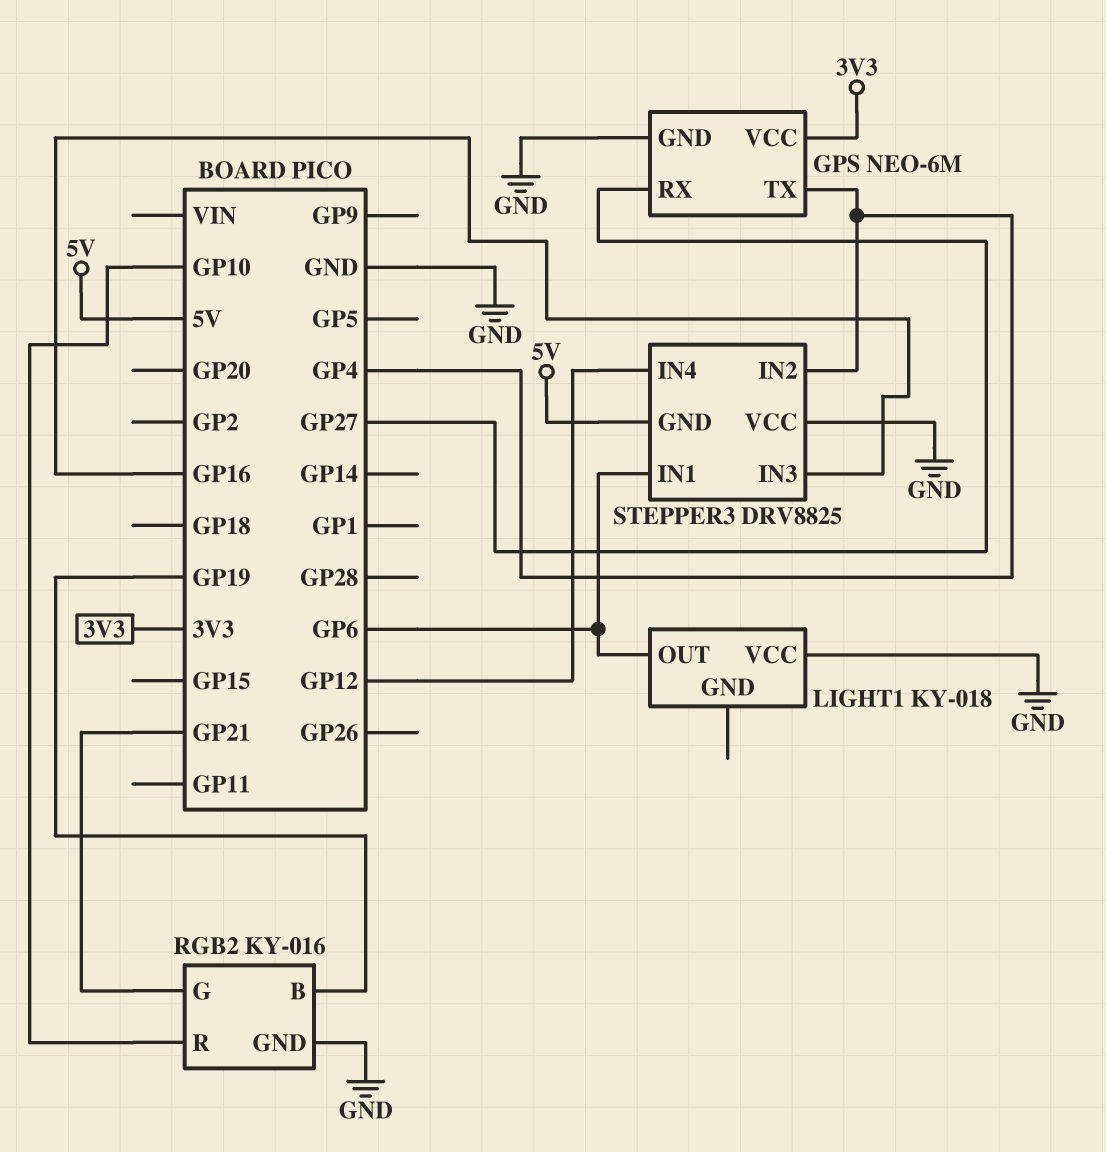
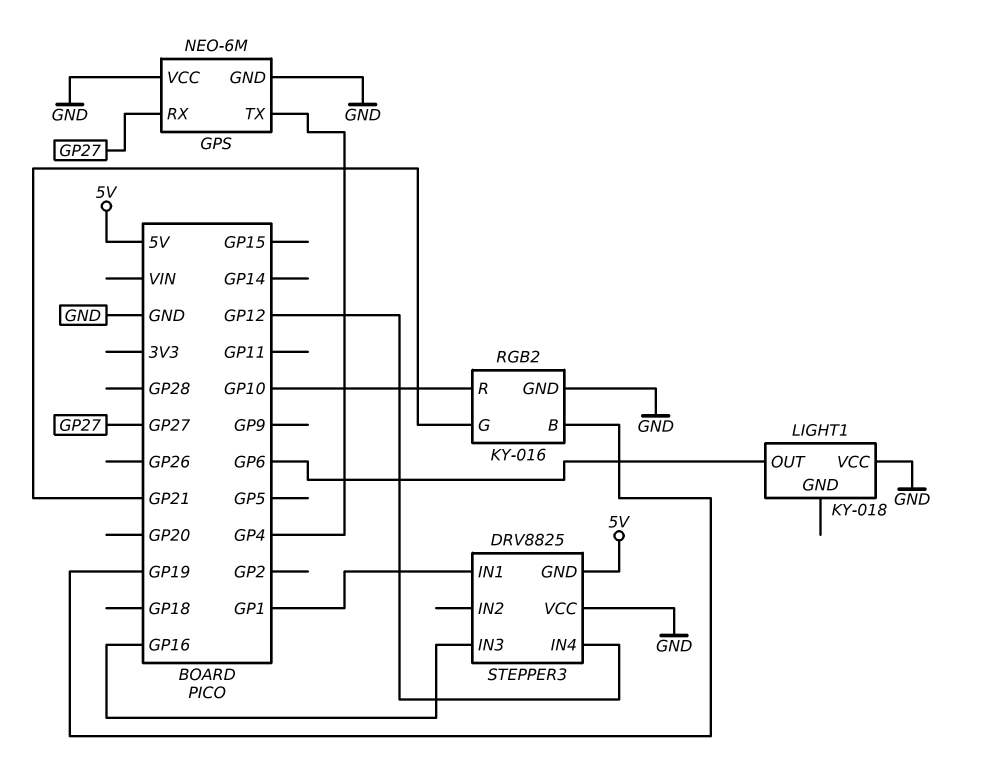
GPS pin VCC: 3V3 -> GND
STEPPER3 pin IN1: GP6 -> GP1
STEPPER3 pin IN2: GP4 -> none

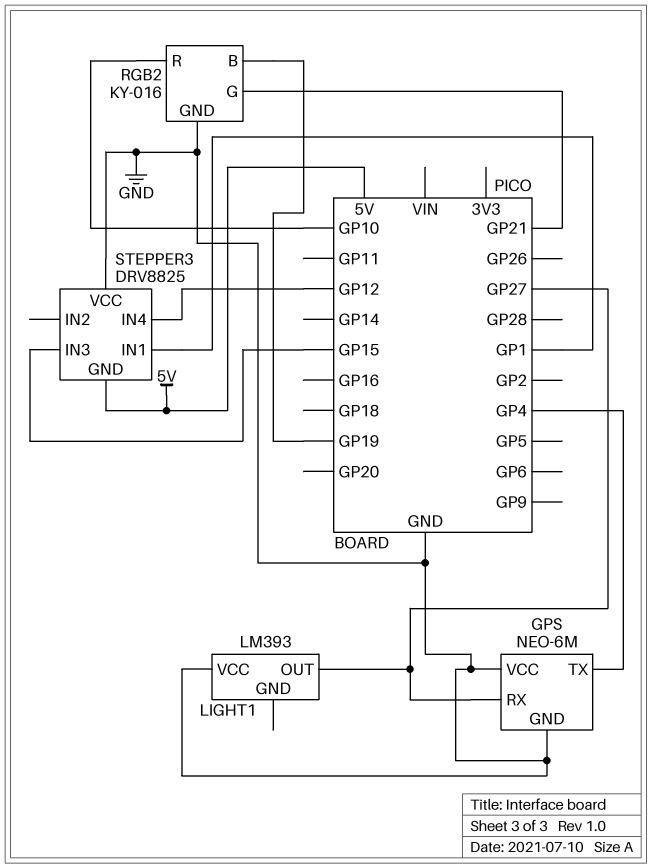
LIGHT1: KY-018 -> LM393
LIGHT1 pin OUT: GP6 -> GP27
STEPPER3 pin IN3: GP16 -> GP15

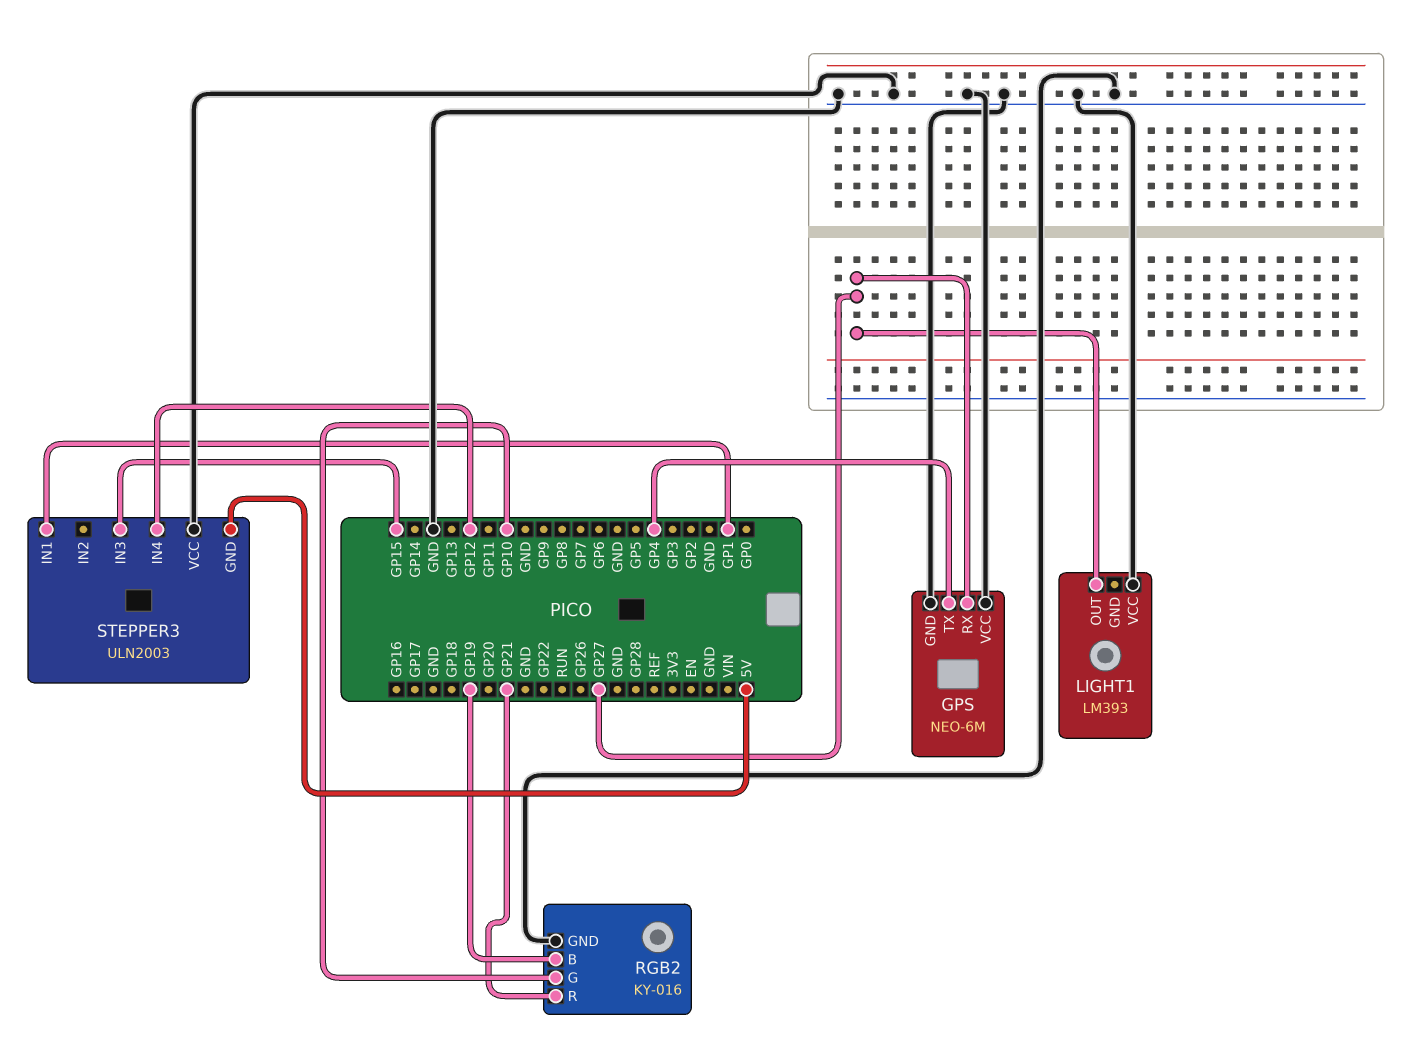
RGB2 pin G: GP21 -> GP10
RGB2 pin R: GP10 -> GP21
STEPPER3: DRV8825 -> ULN2003

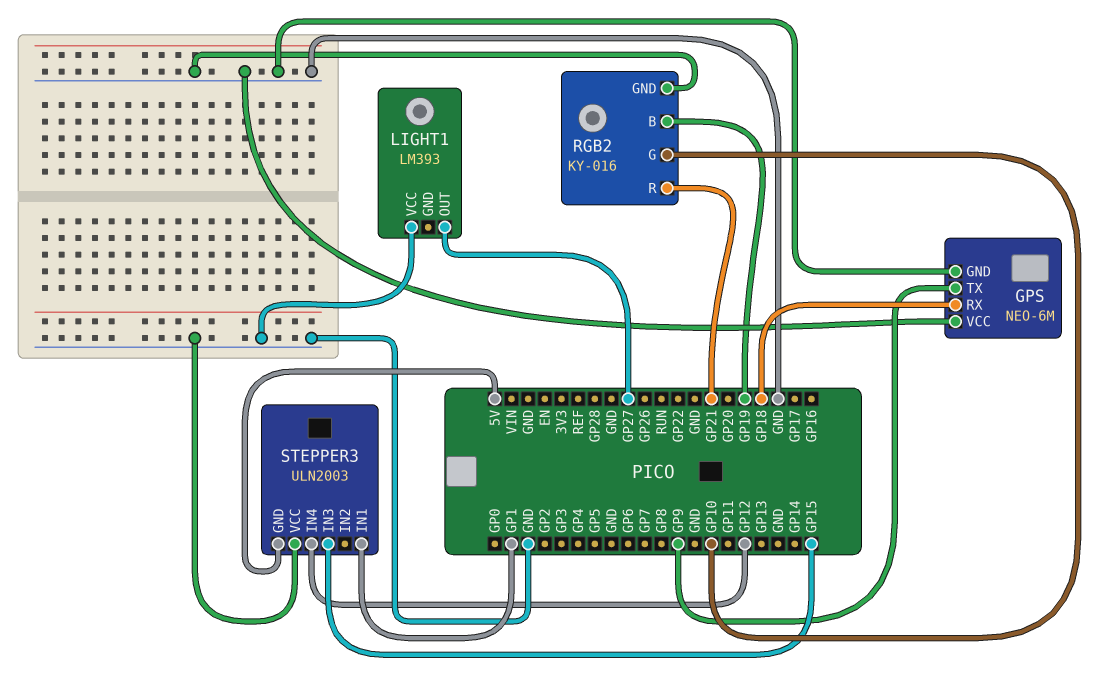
GPS pin RX: GP27 -> GP18
GPS pin TX: GP4 -> GP9

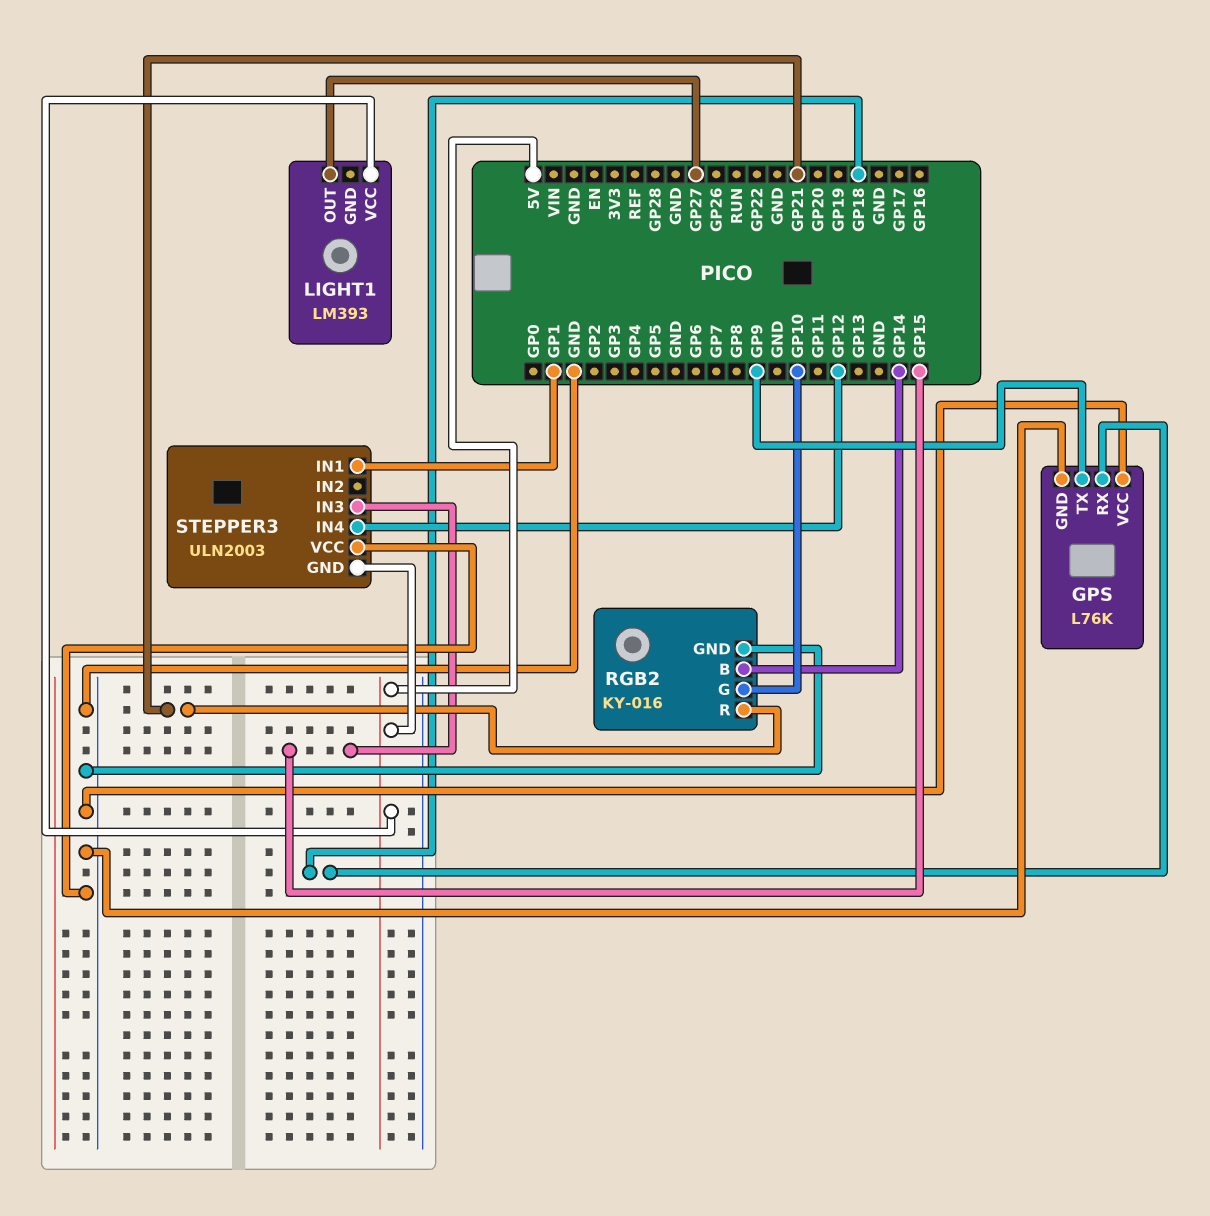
GPS: NEO-6M -> L76K
LIGHT1 pin VCC: GND -> 5V
RGB2 pin B: GP19 -> GP14

